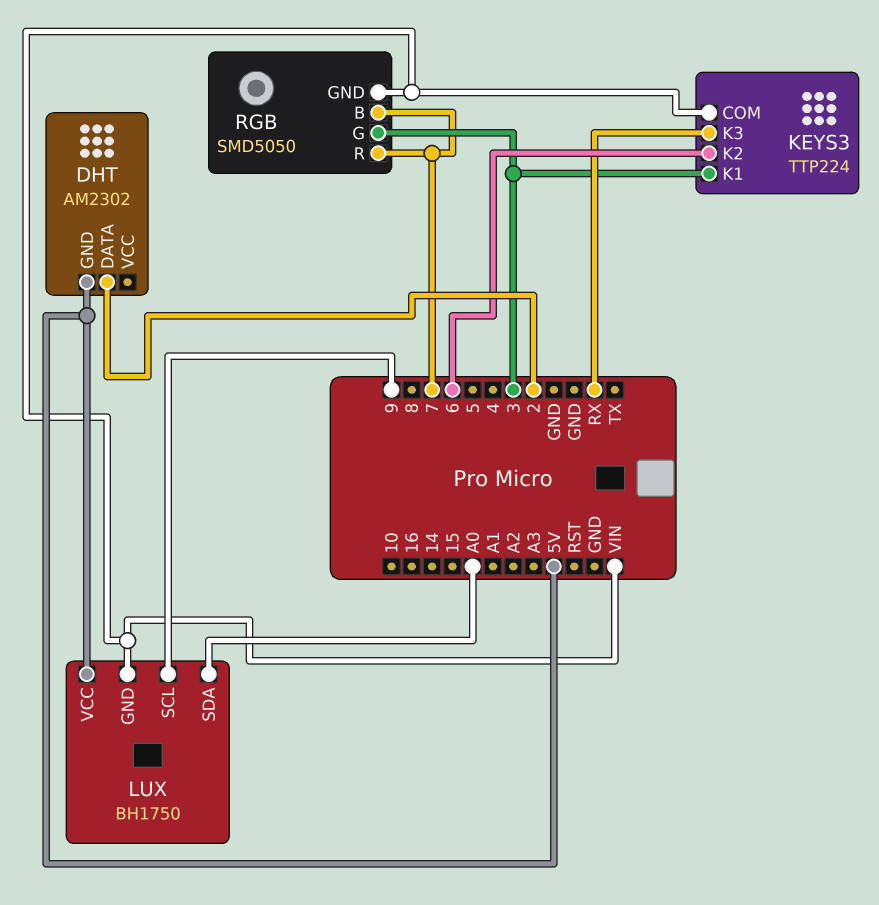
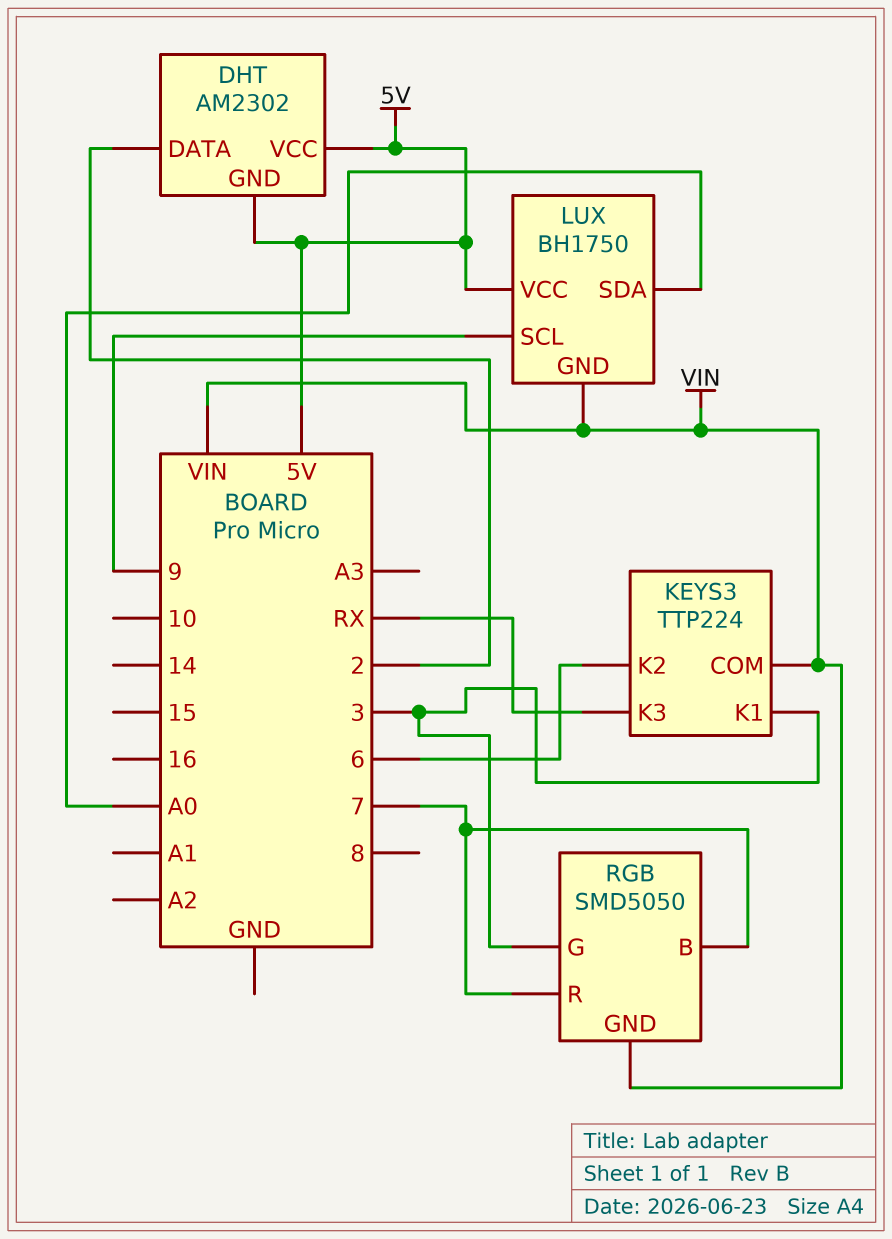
DHT pin VCC: none -> 5V

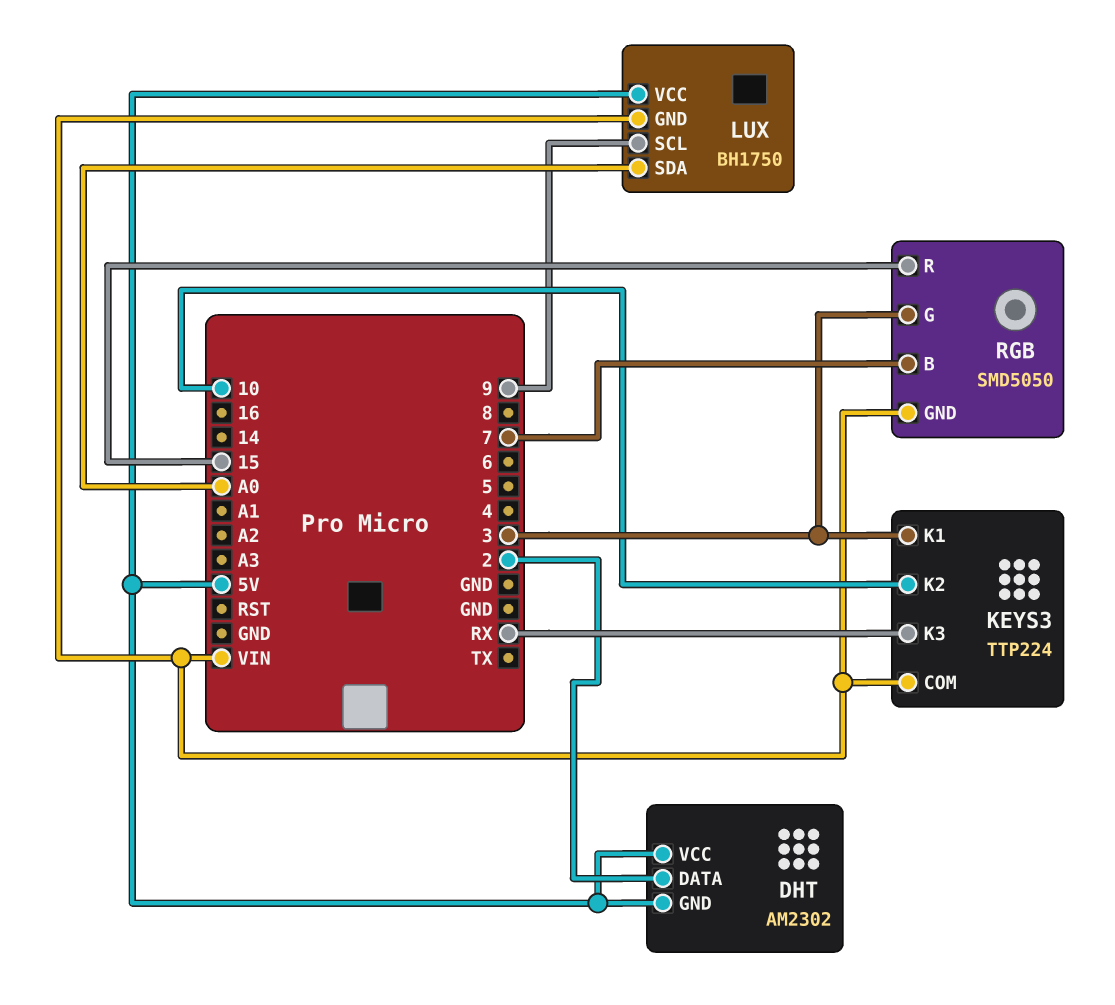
KEYS3 pin K2: 6 -> 10
RGB pin R: 7 -> 15

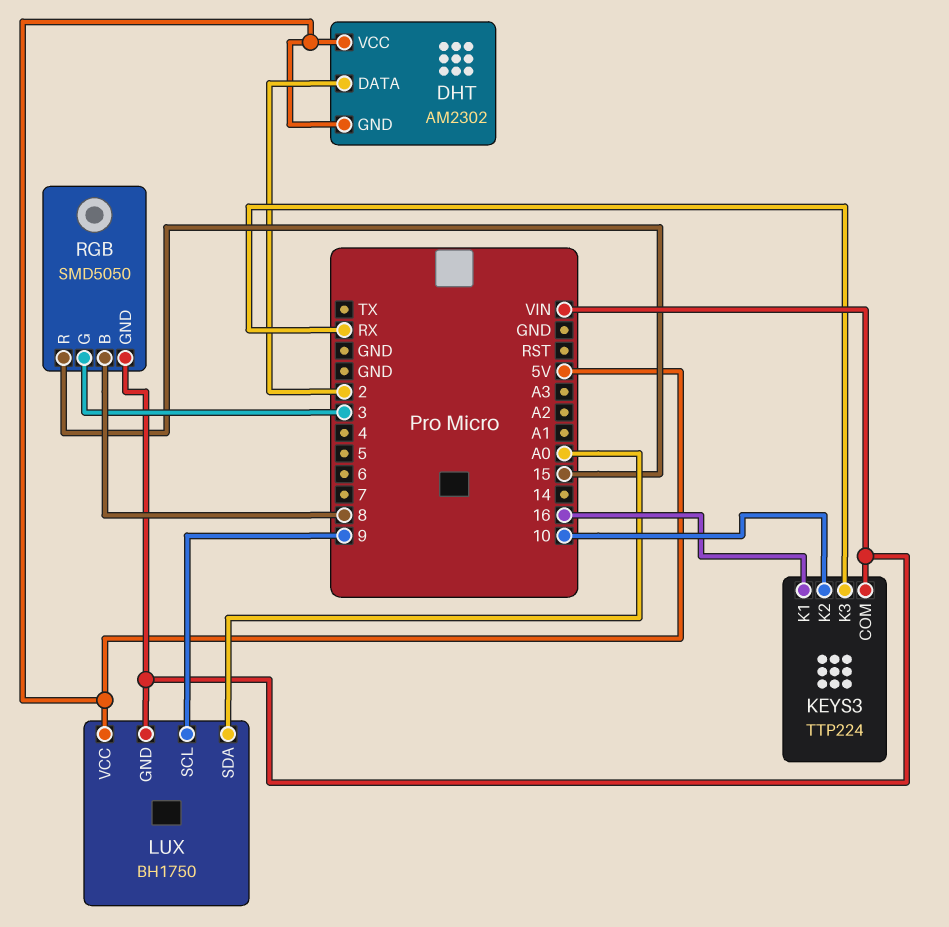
KEYS3 pin K1: 3 -> 16
RGB pin B: 7 -> 8

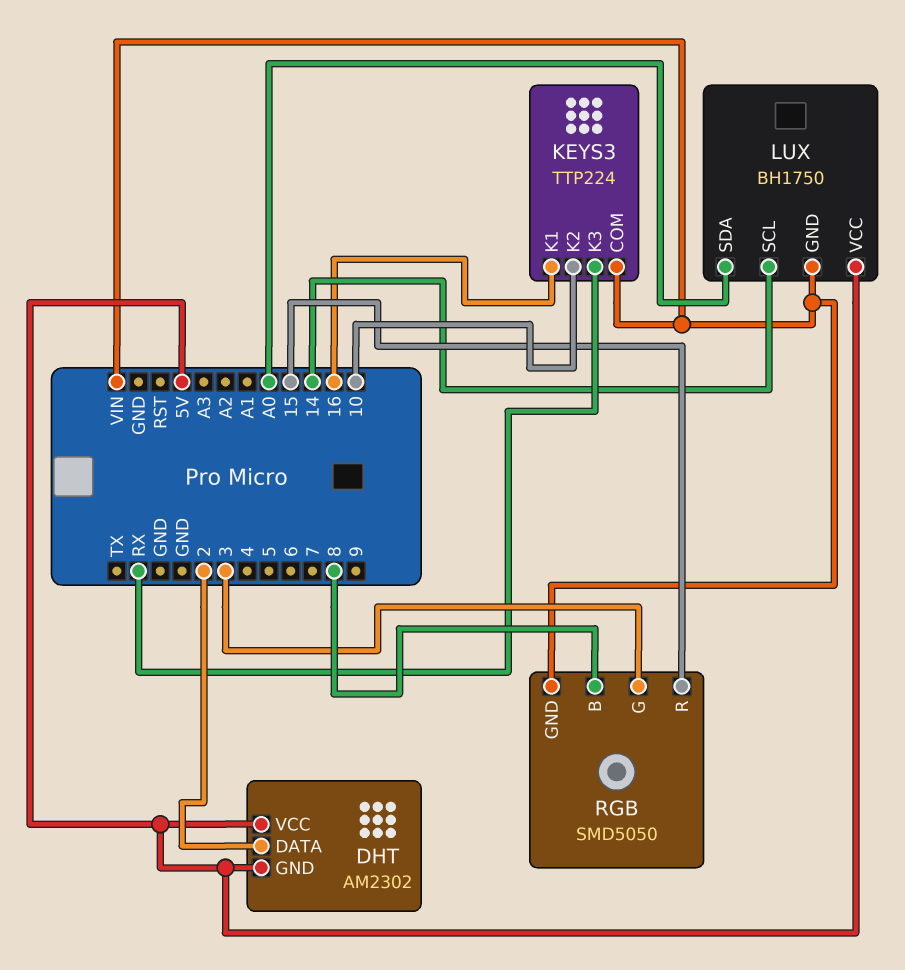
LUX pin SCL: 9 -> 14

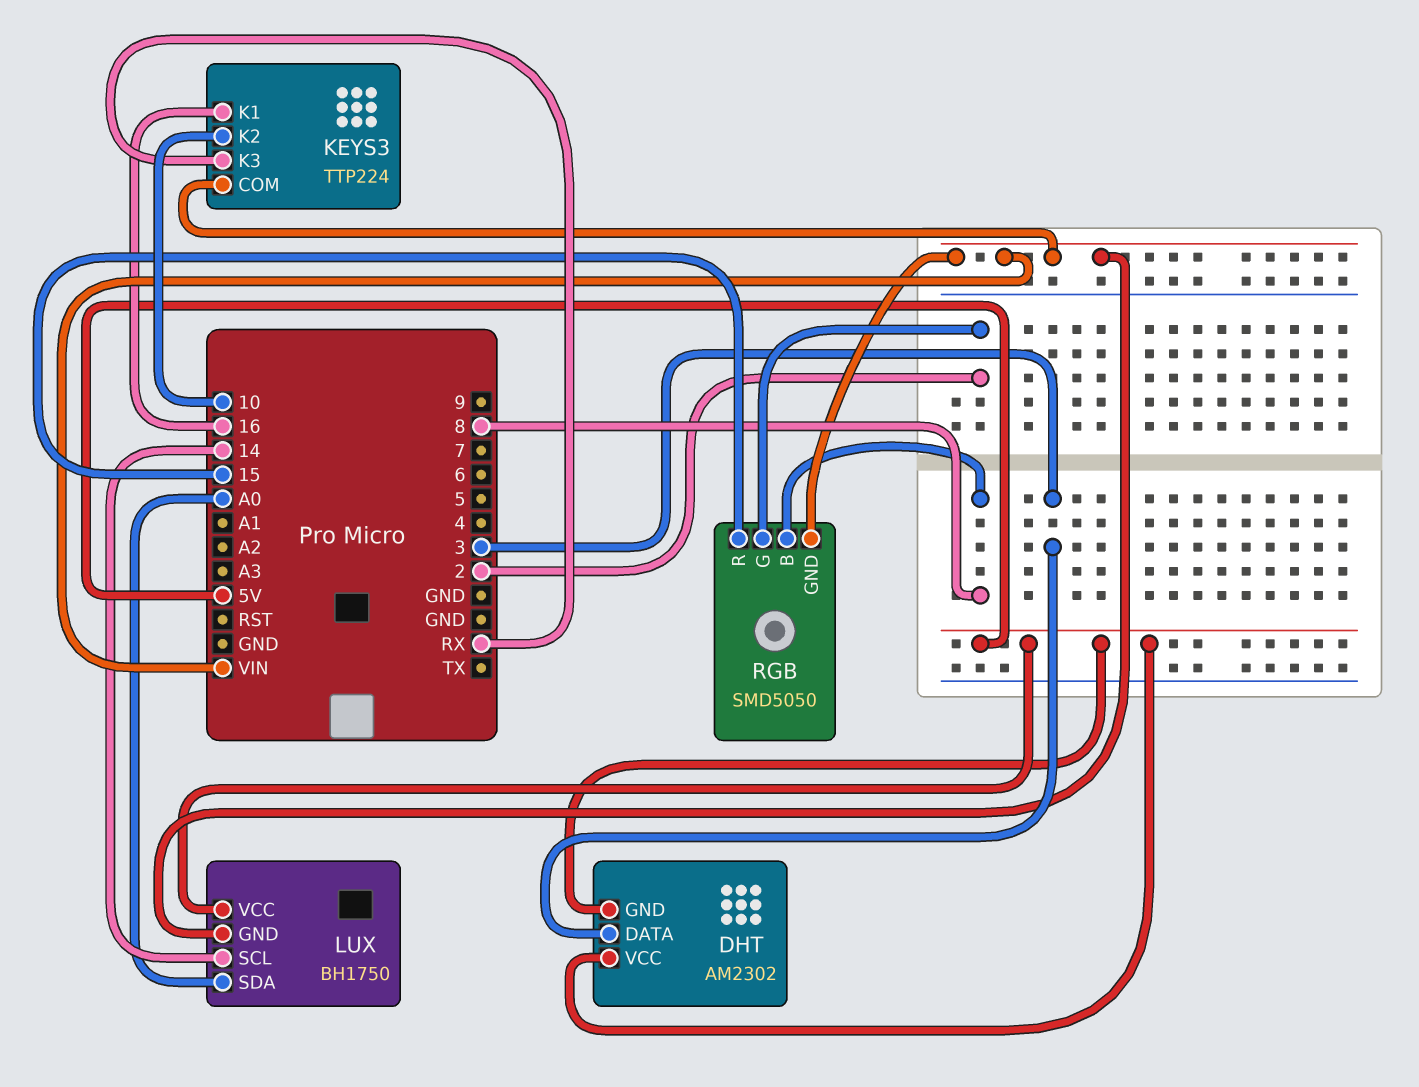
DHT pin DATA: 2 -> 3
RGB pin G: 3 -> 2

